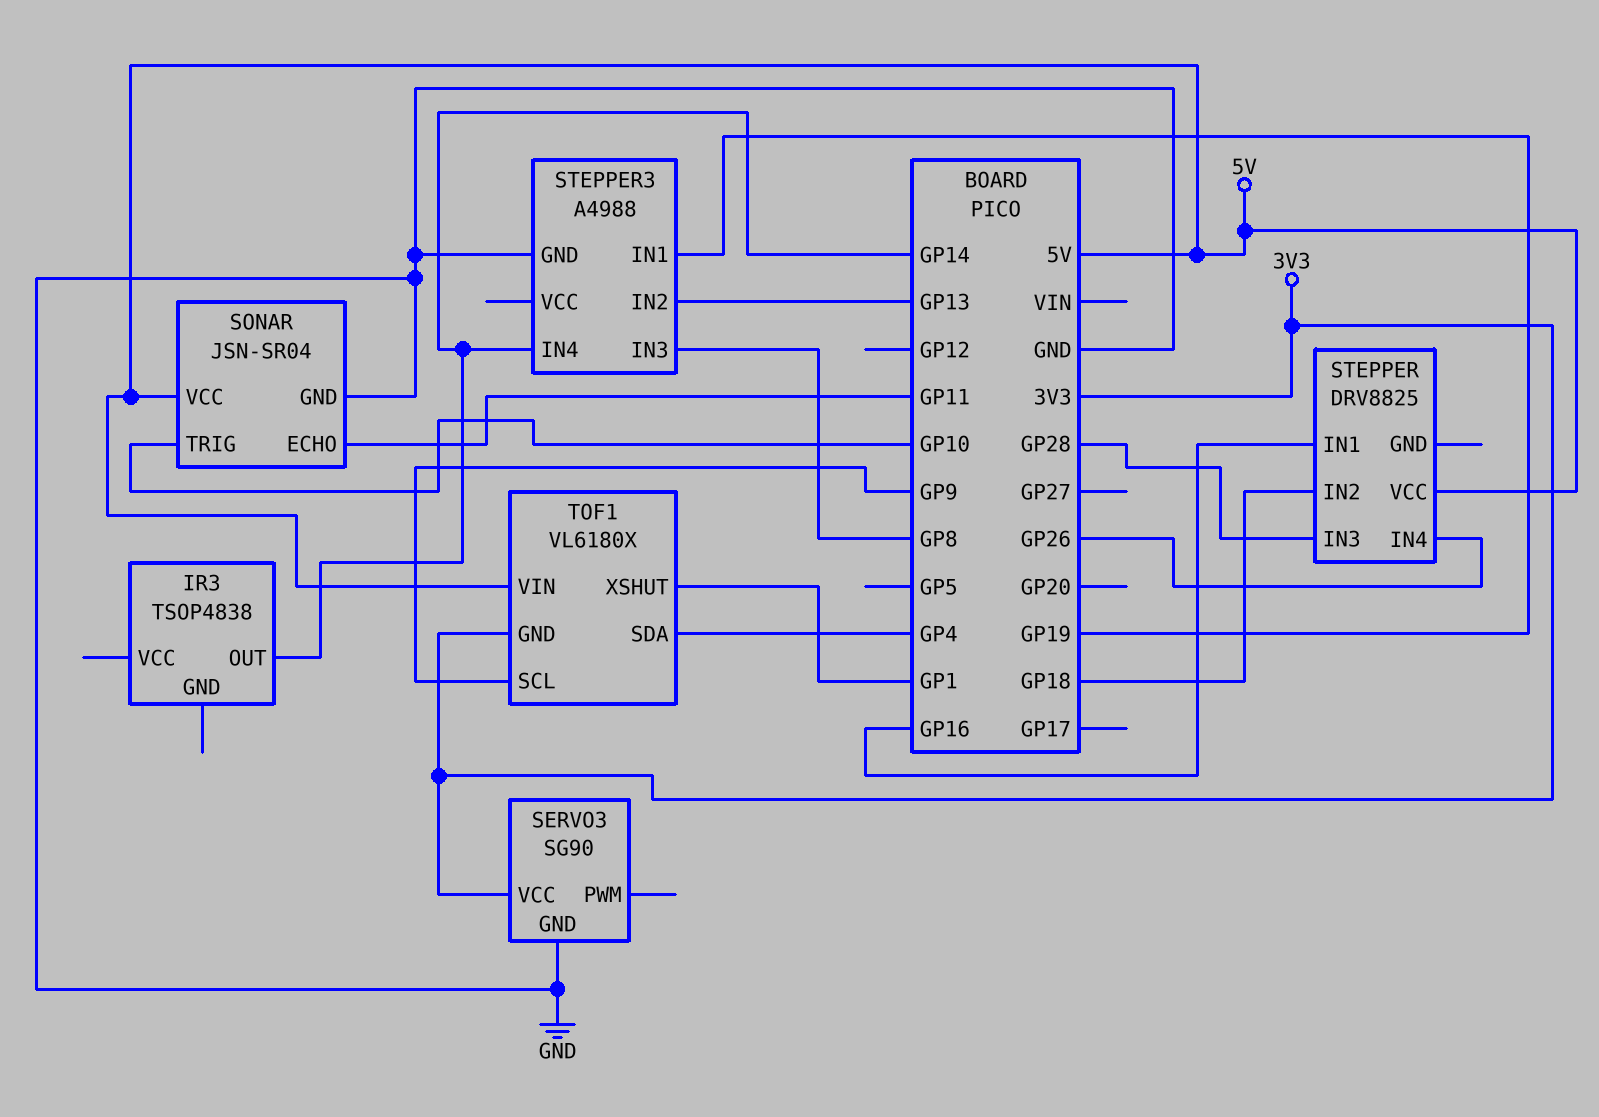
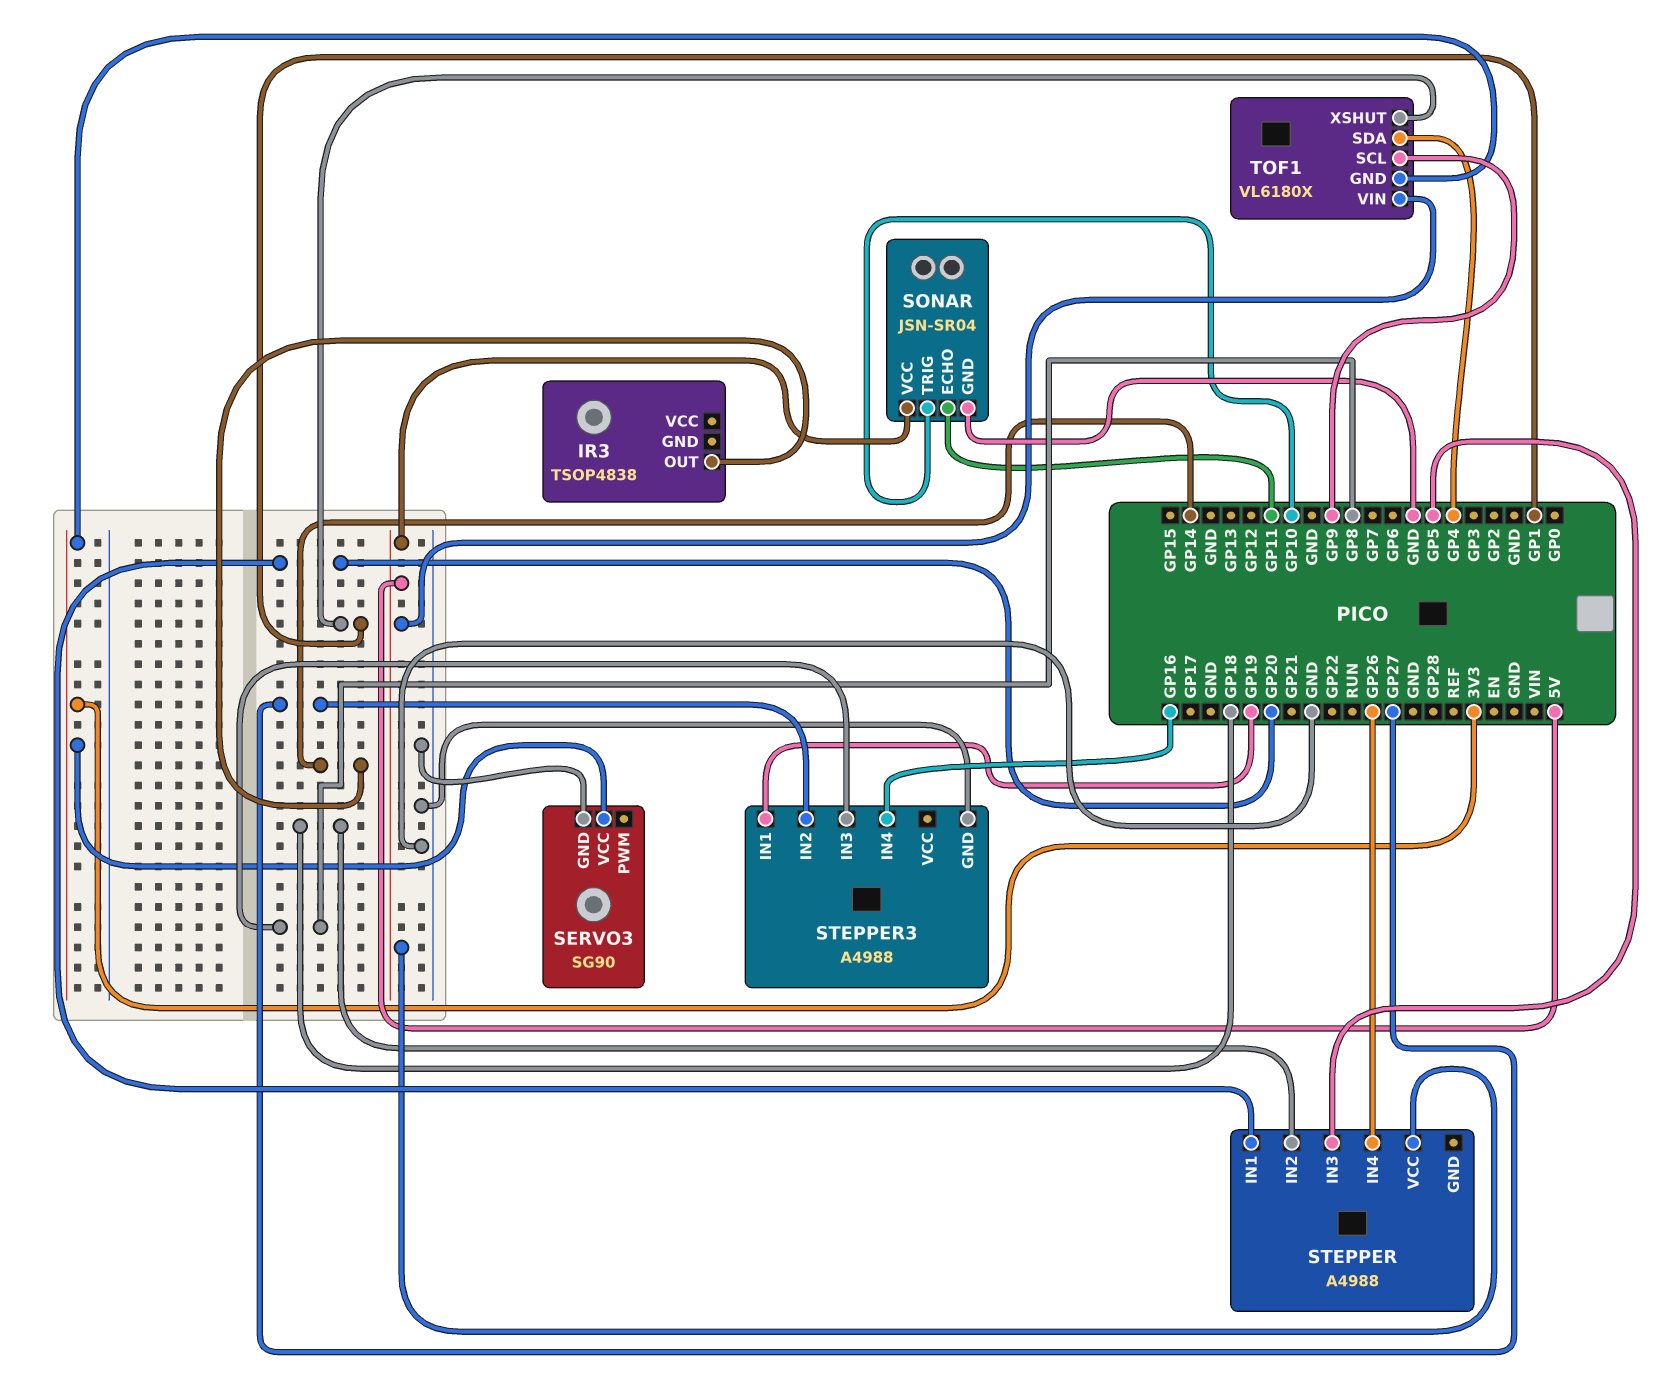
STEPPER: DRV8825 -> A4988
STEPPER pin IN1: GP16 -> GP20
STEPPER pin IN3: GP28 -> GP5
STEPPER3 pin IN2: GP13 -> GP27
STEPPER3 pin IN4: GP14 -> GP16

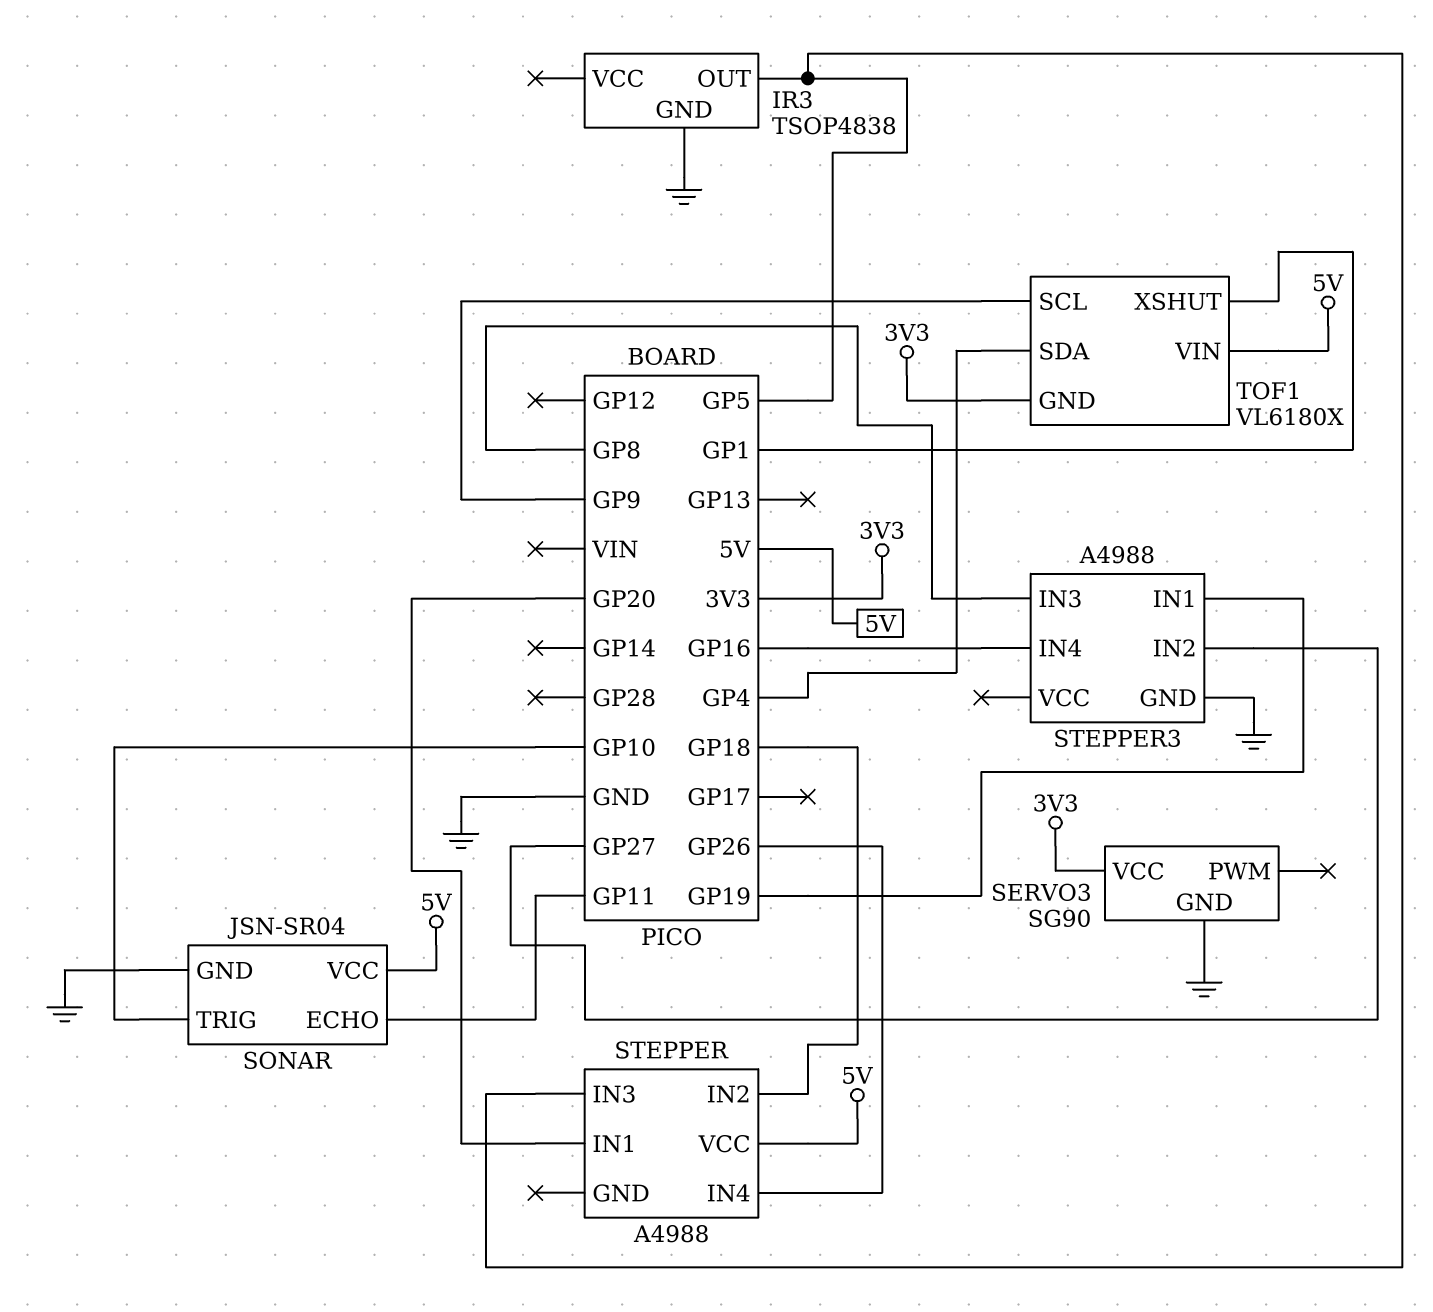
IR3 pin GND: none -> GND
IR3 pin OUT: GP14 -> GP5

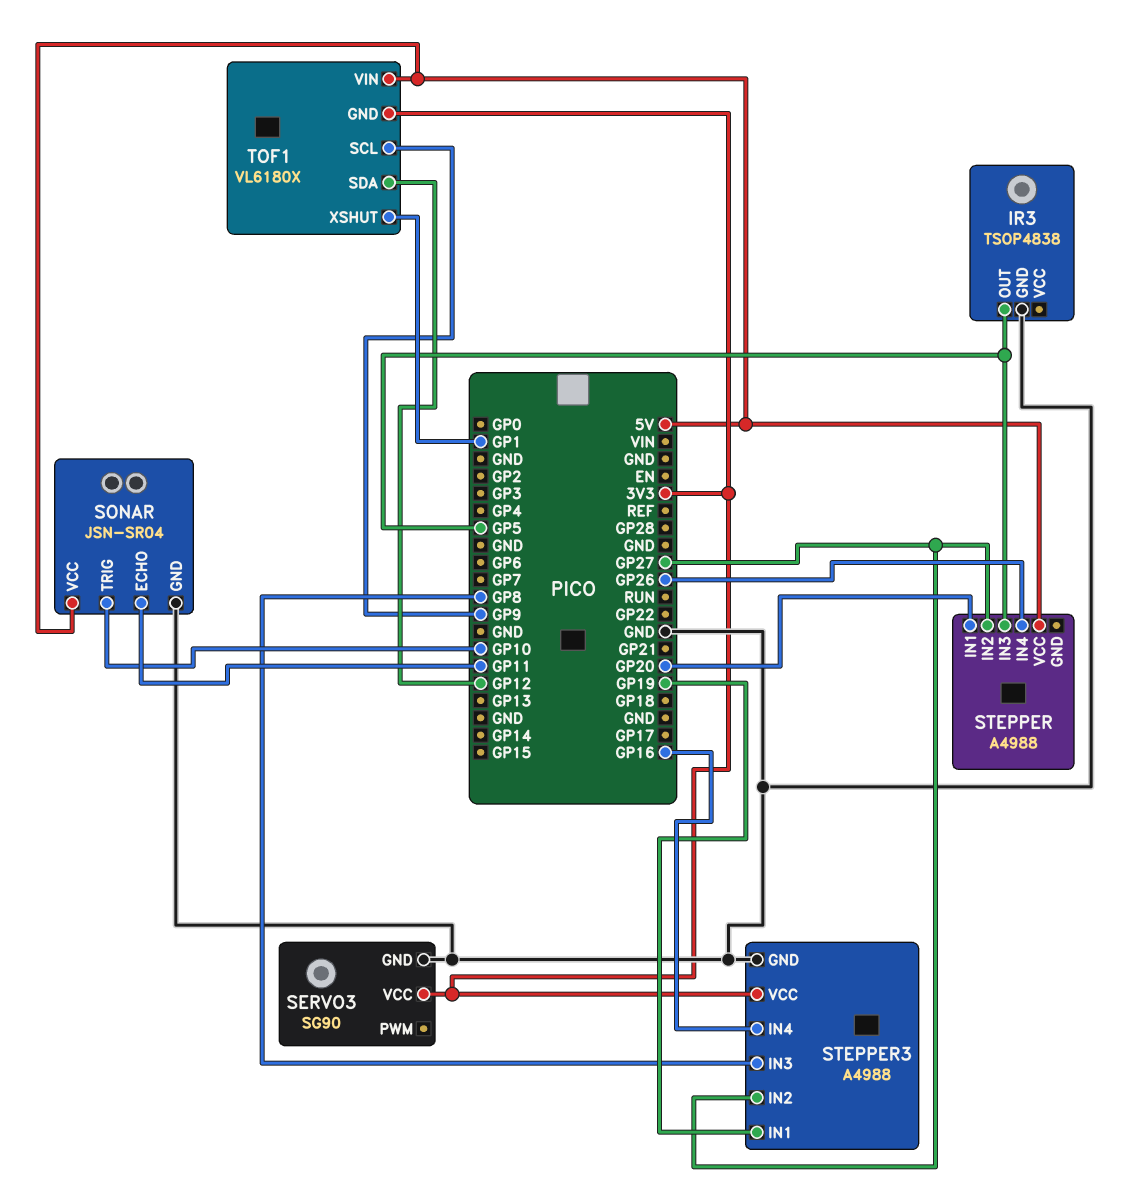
STEPPER pin IN2: GP18 -> GP27
STEPPER3 pin VCC: none -> 3V3
TOF1 pin SDA: GP4 -> GP12

